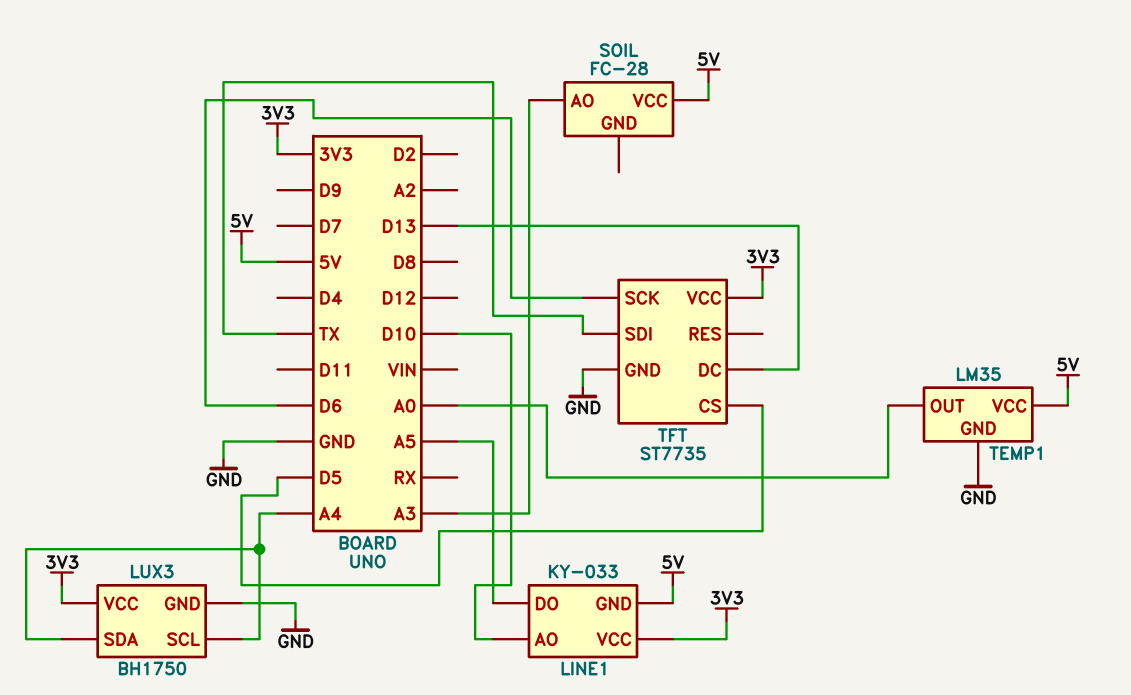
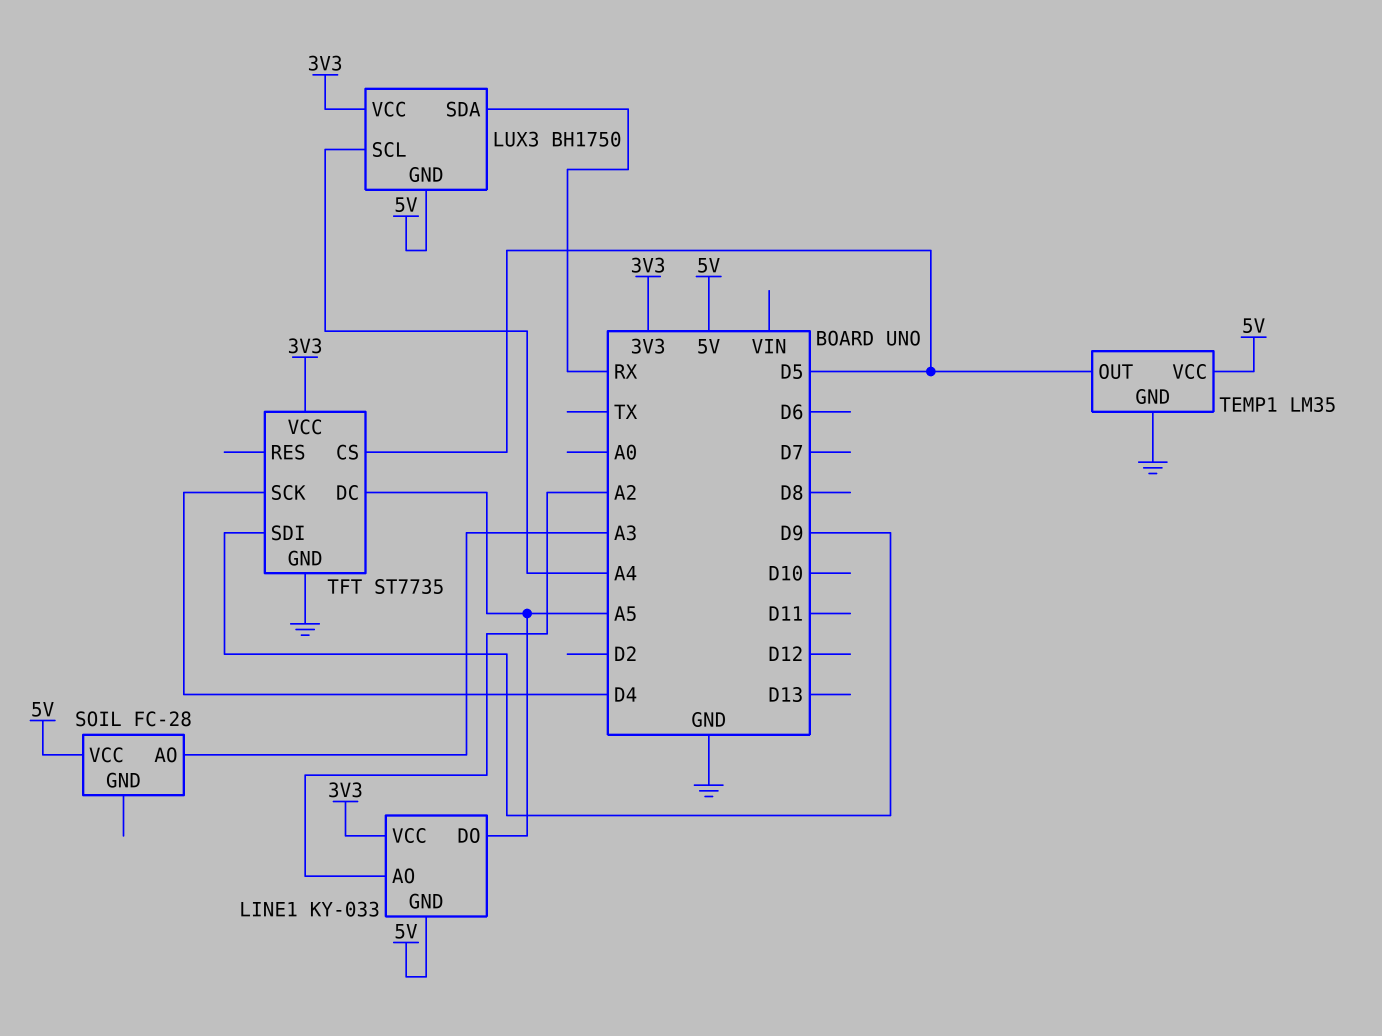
LINE1 pin AO: D10 -> A2
LUX3 pin GND: GND -> 5V
LUX3 pin SDA: A4 -> RX
TEMP1 pin OUT: A0 -> D5
TFT pin DC: D13 -> A5
TFT pin SCK: D6 -> D4
TFT pin SDI: TX -> D9

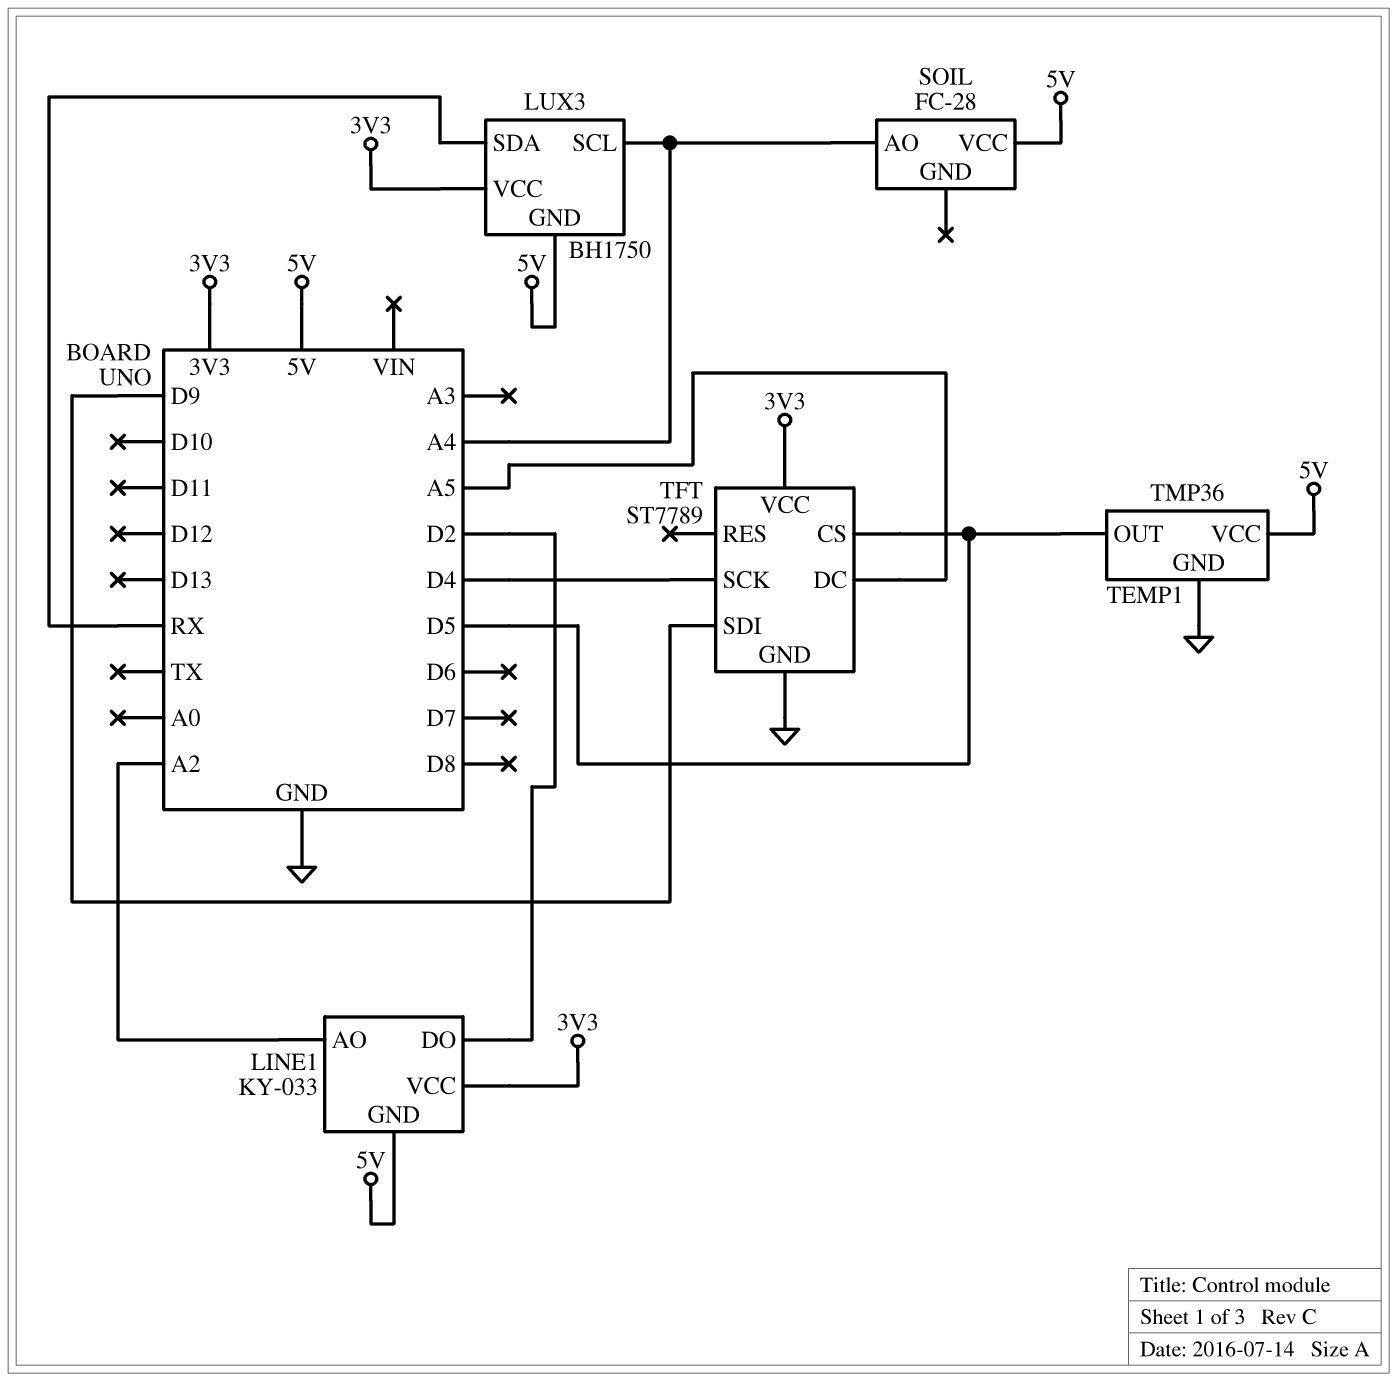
LINE1 pin DO: A5 -> D2
SOIL pin AO: A3 -> A4
TEMP1: LM35 -> TMP36
TFT: ST7735 -> ST7789

